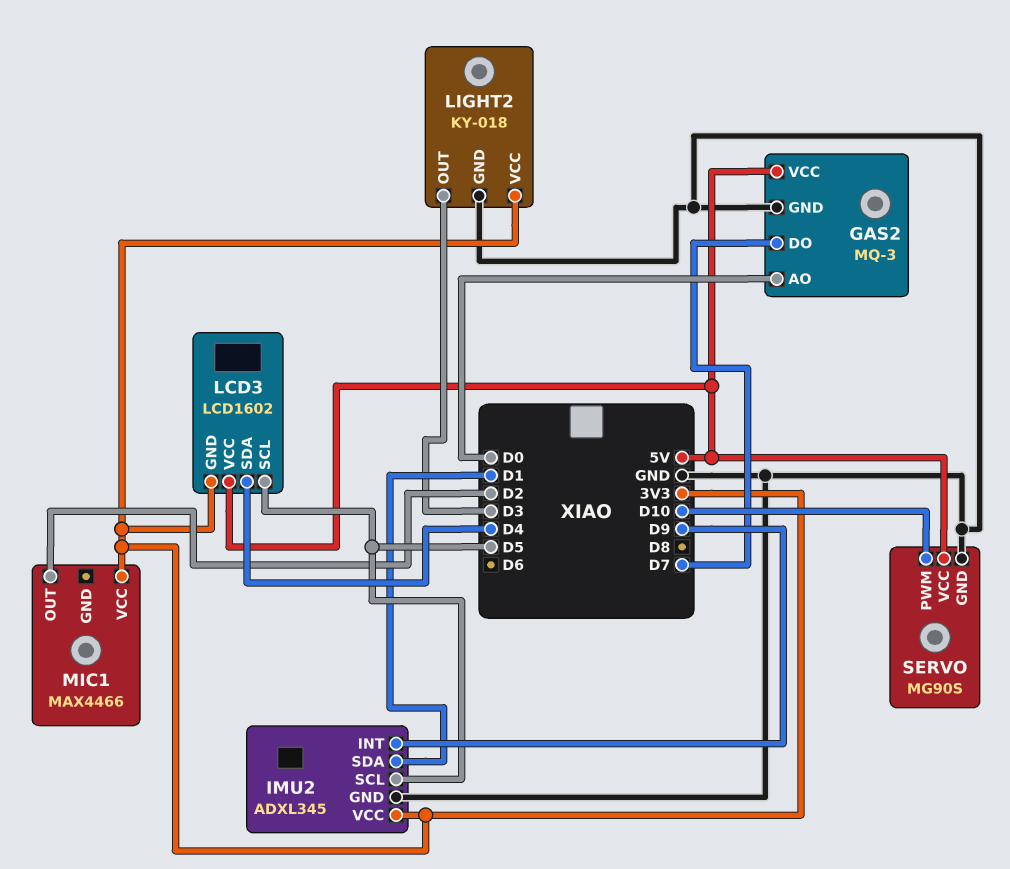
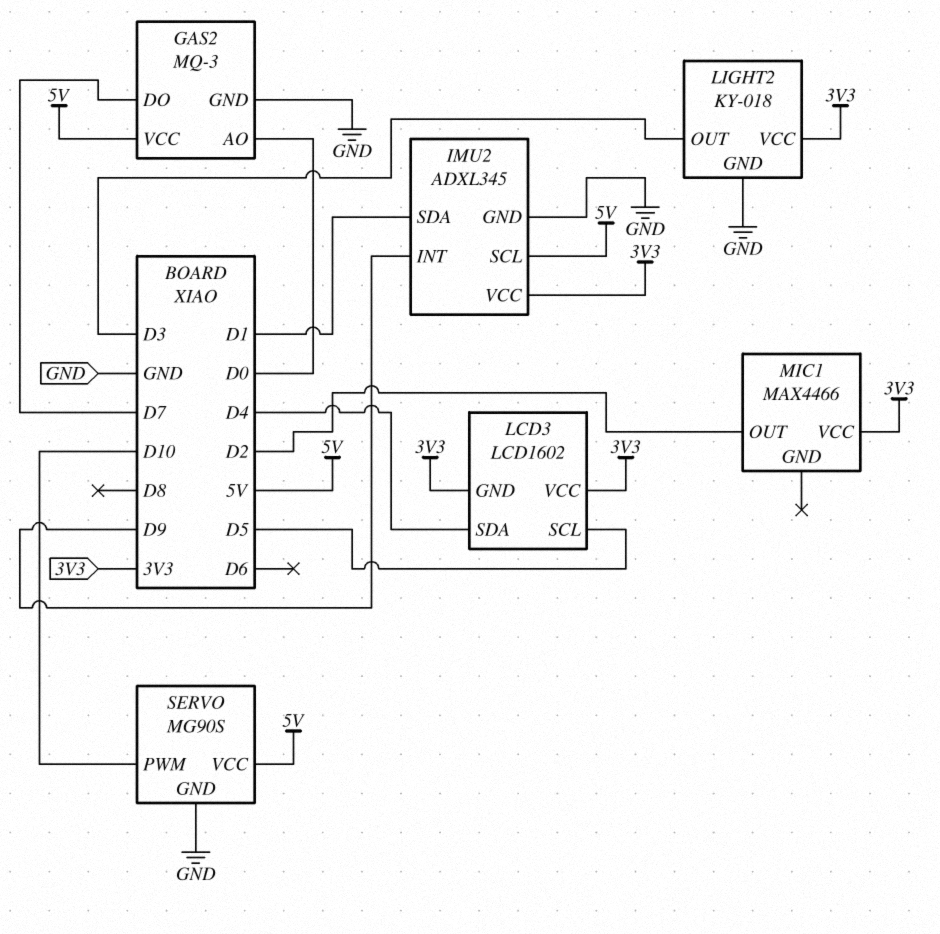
IMU2 pin SCL: D5 -> 5V
LCD3 pin VCC: 5V -> 3V3

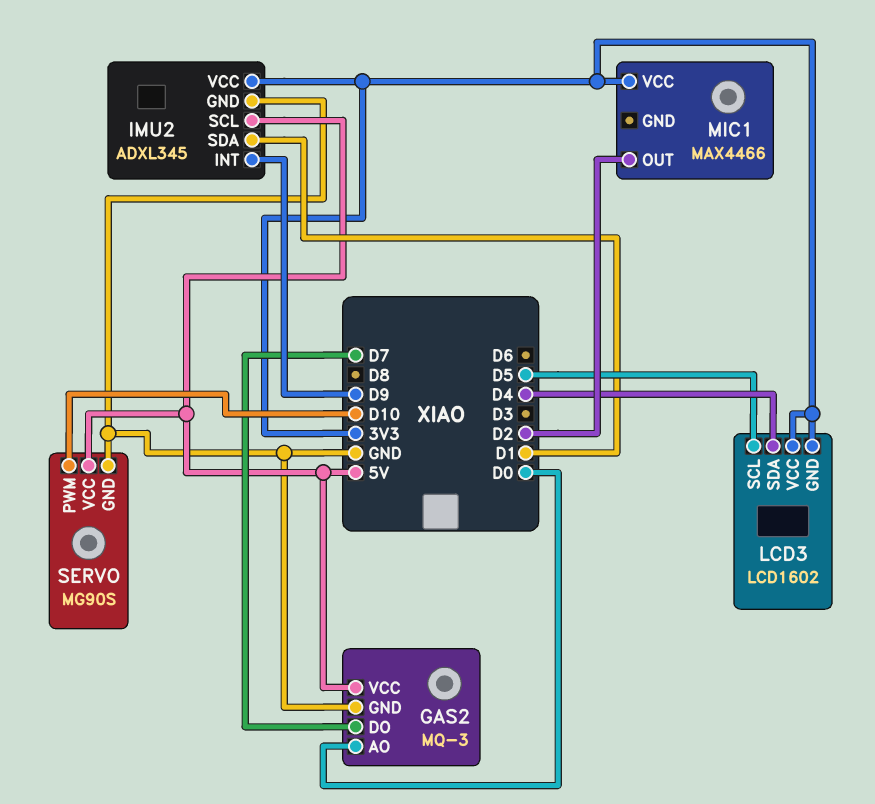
LIGHT2: KY-018 -> none
LIGHT2 pin GND: GND -> none
LIGHT2 pin OUT: D3 -> none
LIGHT2 pin VCC: 3V3 -> none

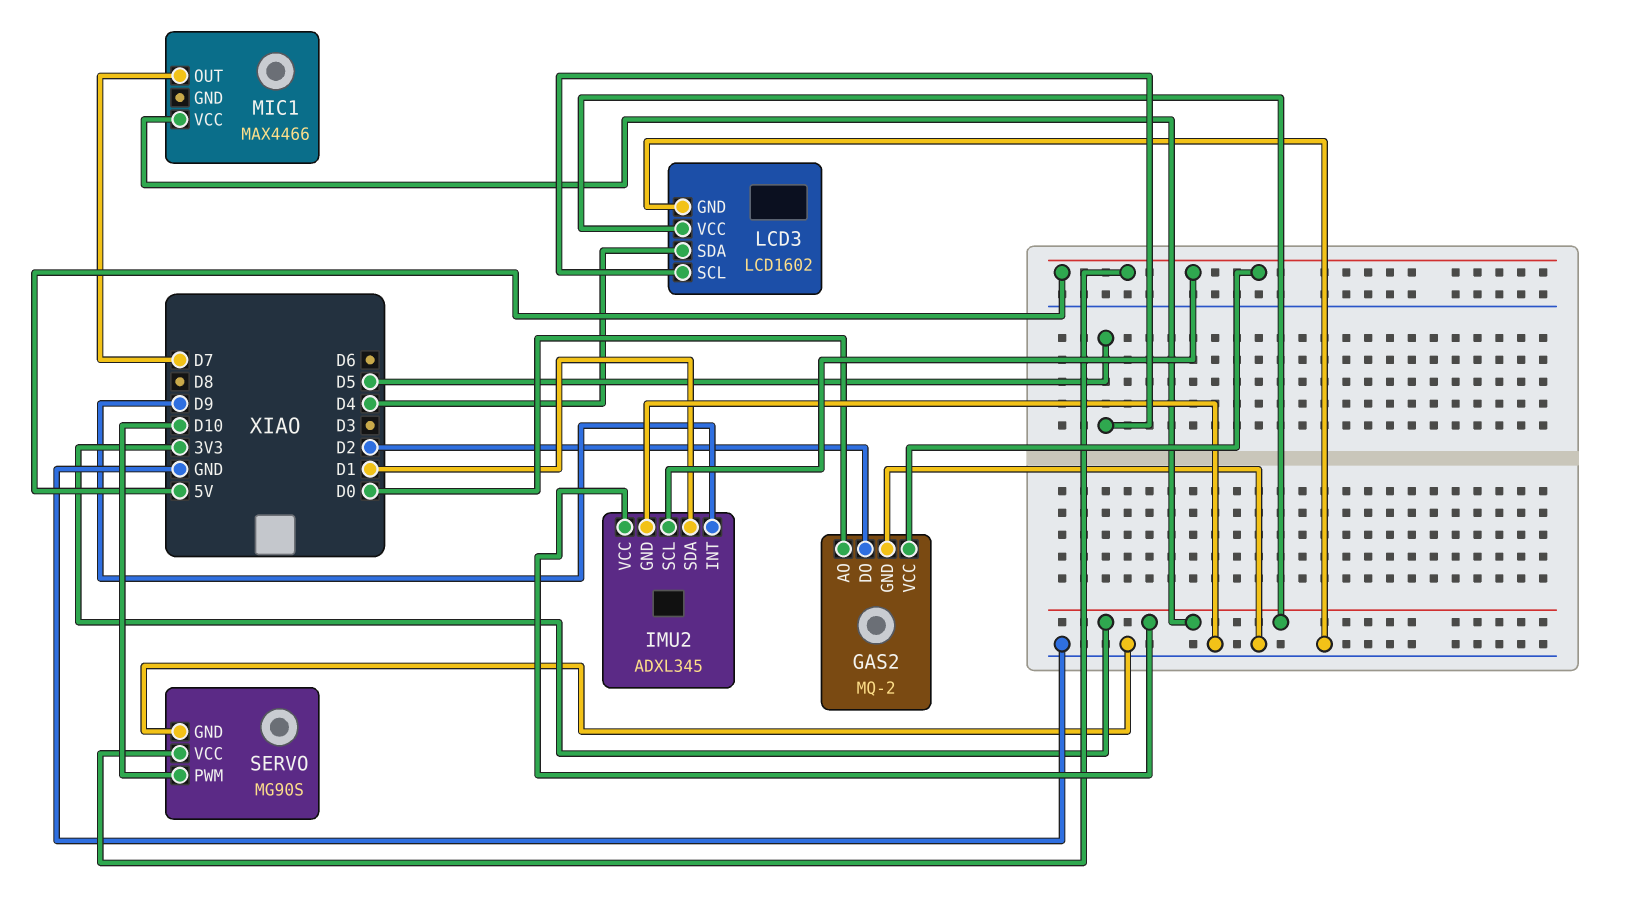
GAS2: MQ-3 -> MQ-2
GAS2 pin DO: D7 -> D2
LCD3 pin GND: 3V3 -> GND
MIC1 pin OUT: D2 -> D7

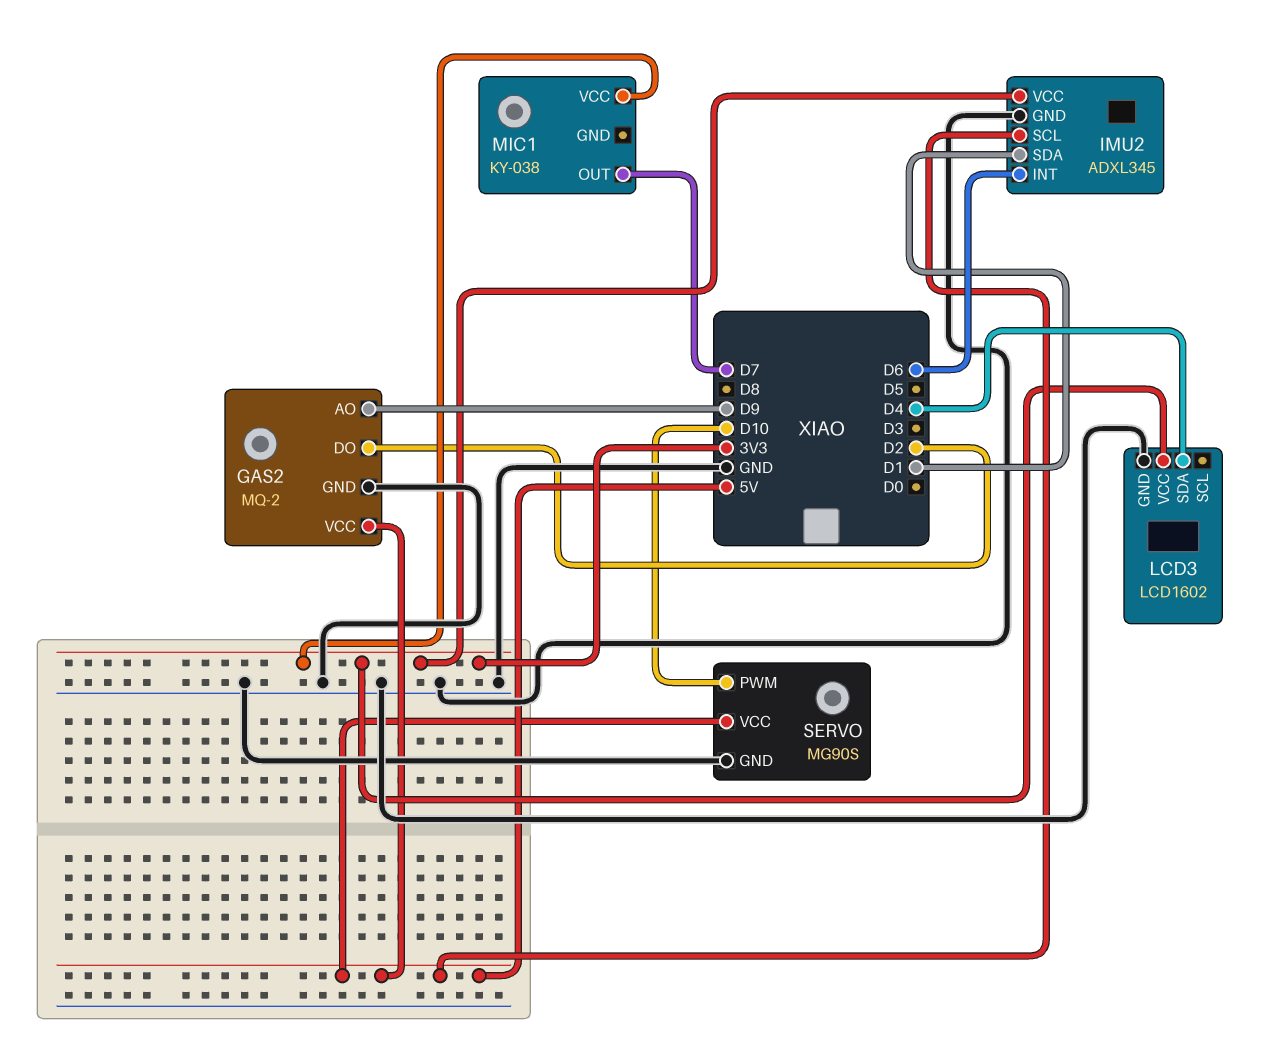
GAS2 pin AO: D0 -> D9
IMU2 pin INT: D9 -> D6
LCD3 pin SCL: D5 -> none
MIC1: MAX4466 -> KY-038

